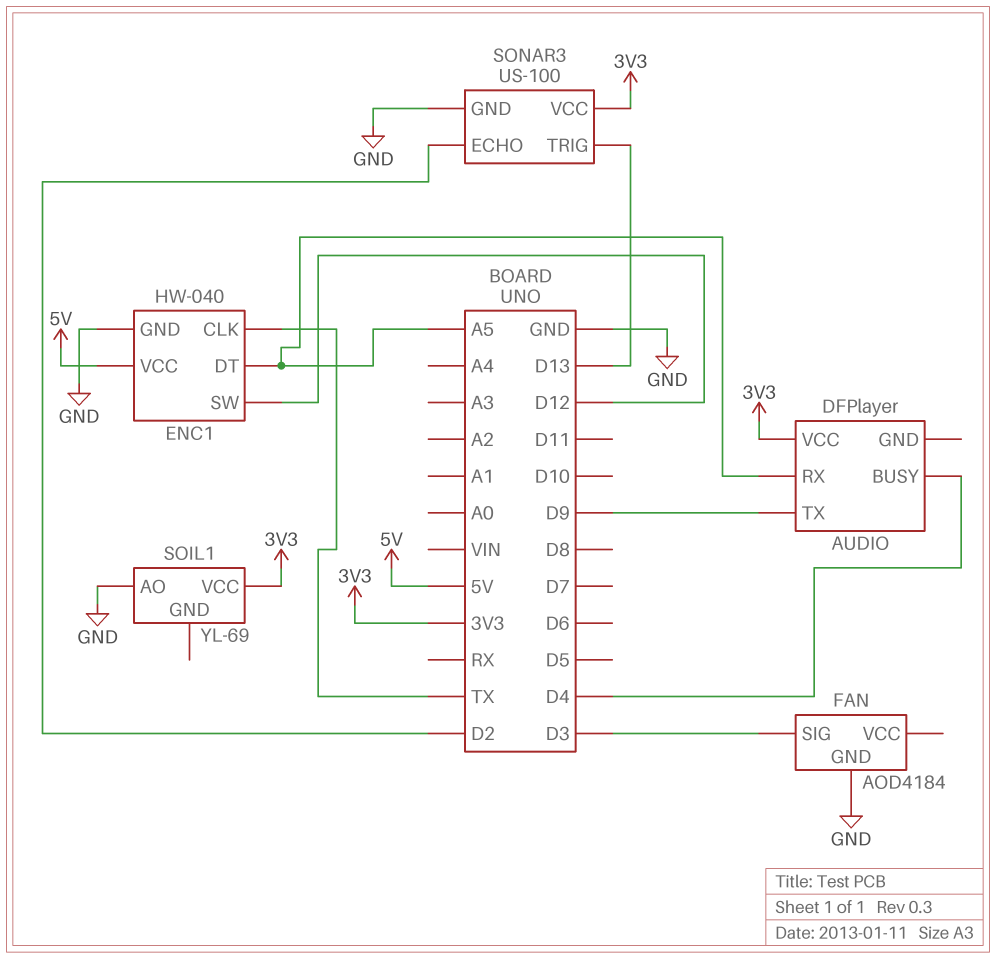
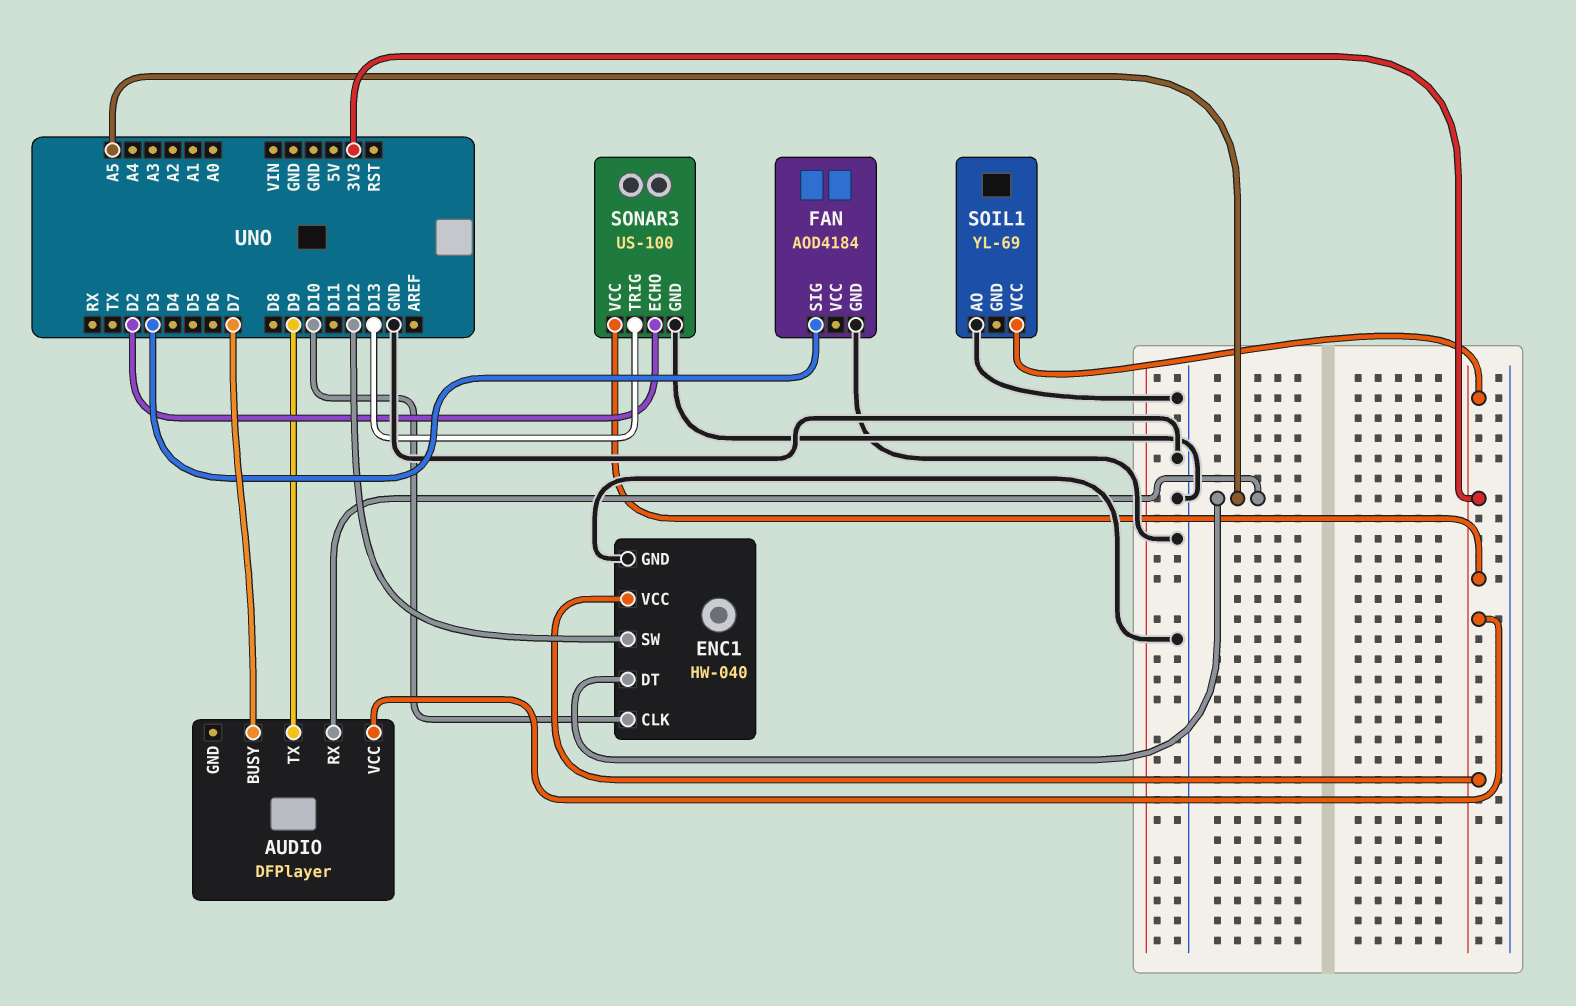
AUDIO pin BUSY: D4 -> D7
ENC1 pin CLK: TX -> D10
ENC1 pin VCC: 5V -> 3V3

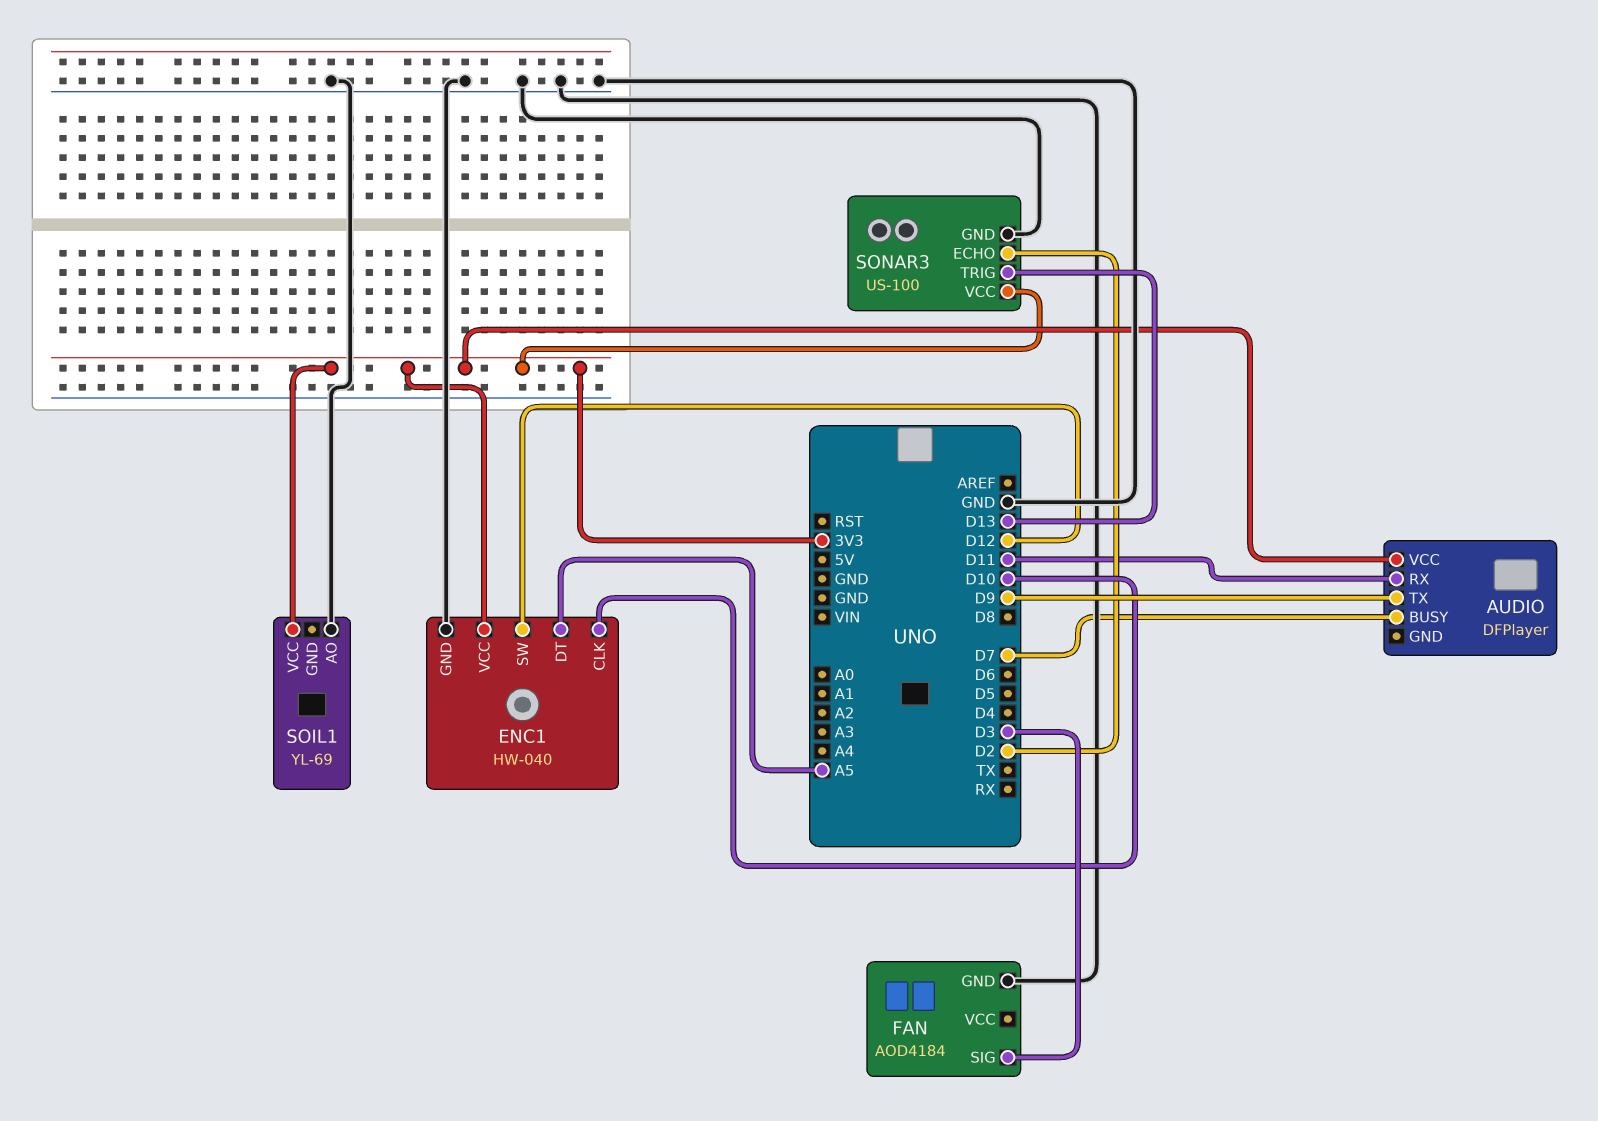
AUDIO pin RX: A5 -> D11

